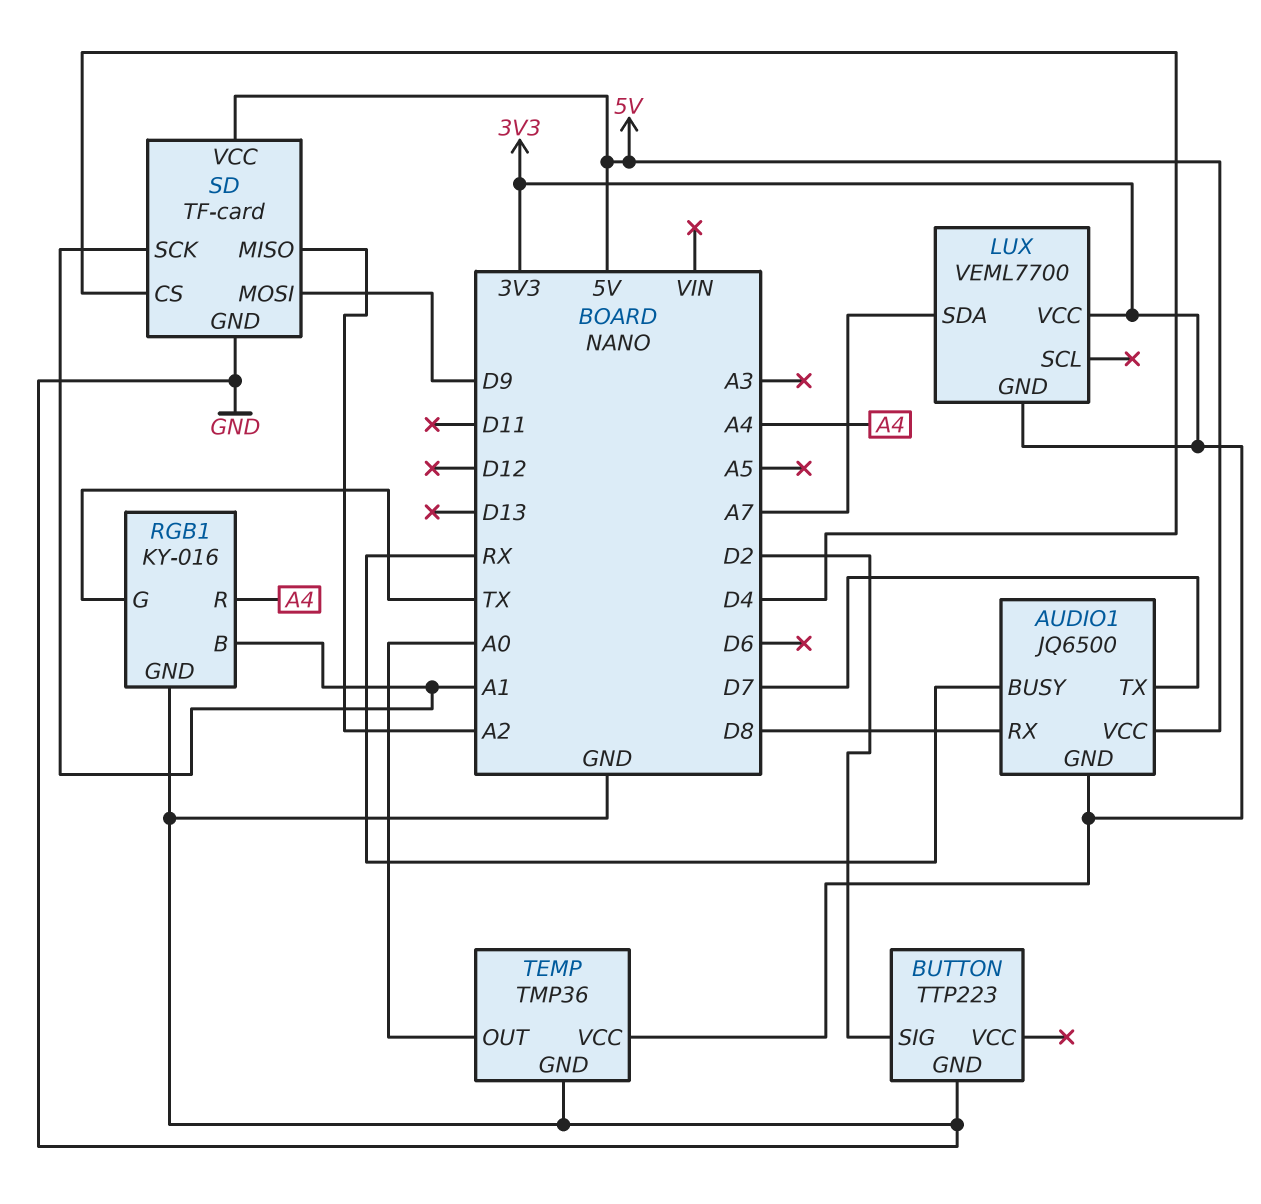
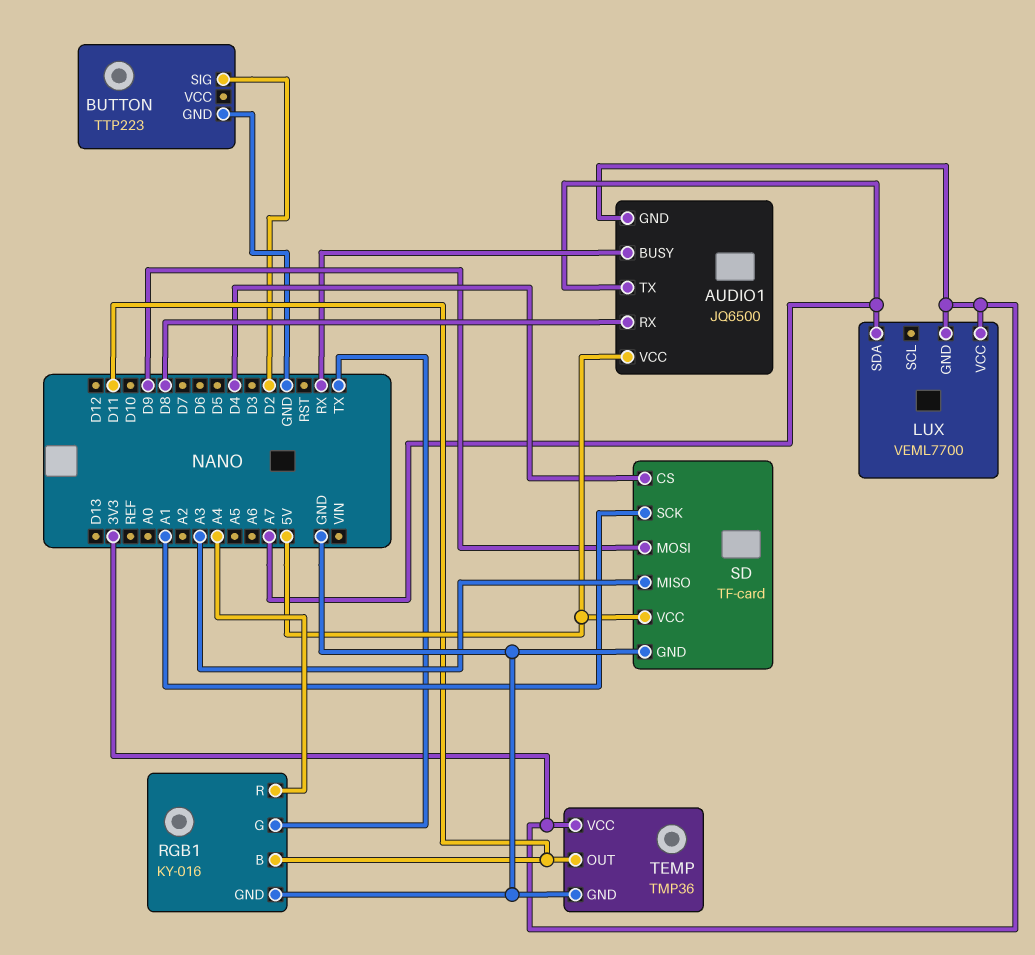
AUDIO1 pin TX: D7 -> A7
RGB1 pin B: A1 -> D11
SD pin MISO: A2 -> A3
TEMP pin OUT: A0 -> D11

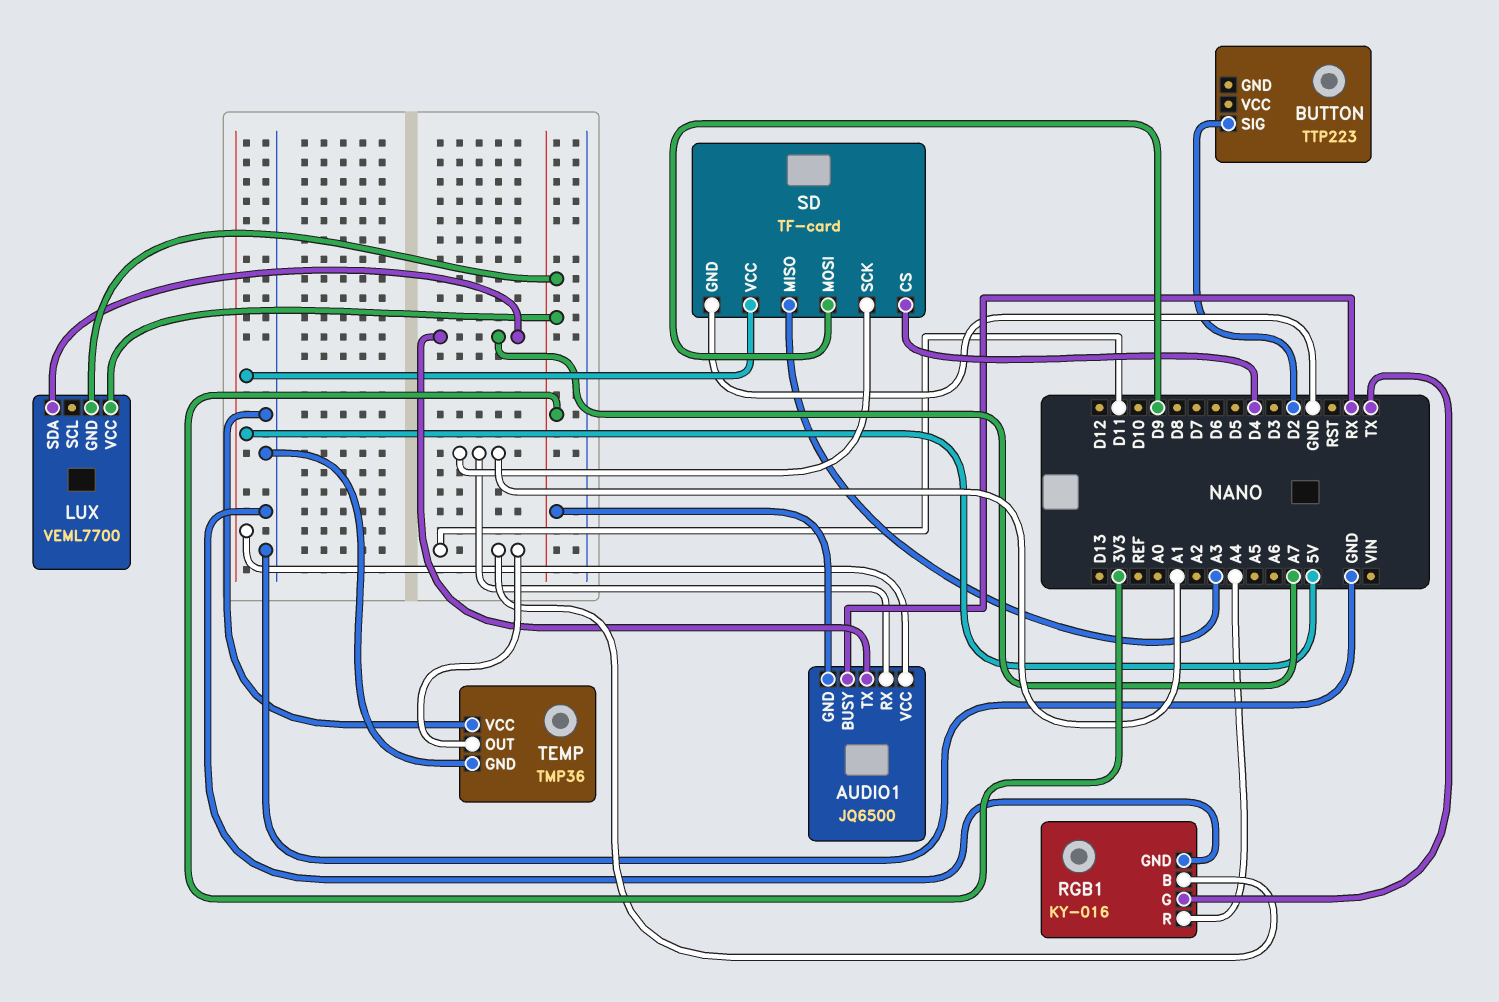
AUDIO1 pin RX: D8 -> A1
BUTTON pin GND: GND -> none
TEMP pin VCC: 3V3 -> GND

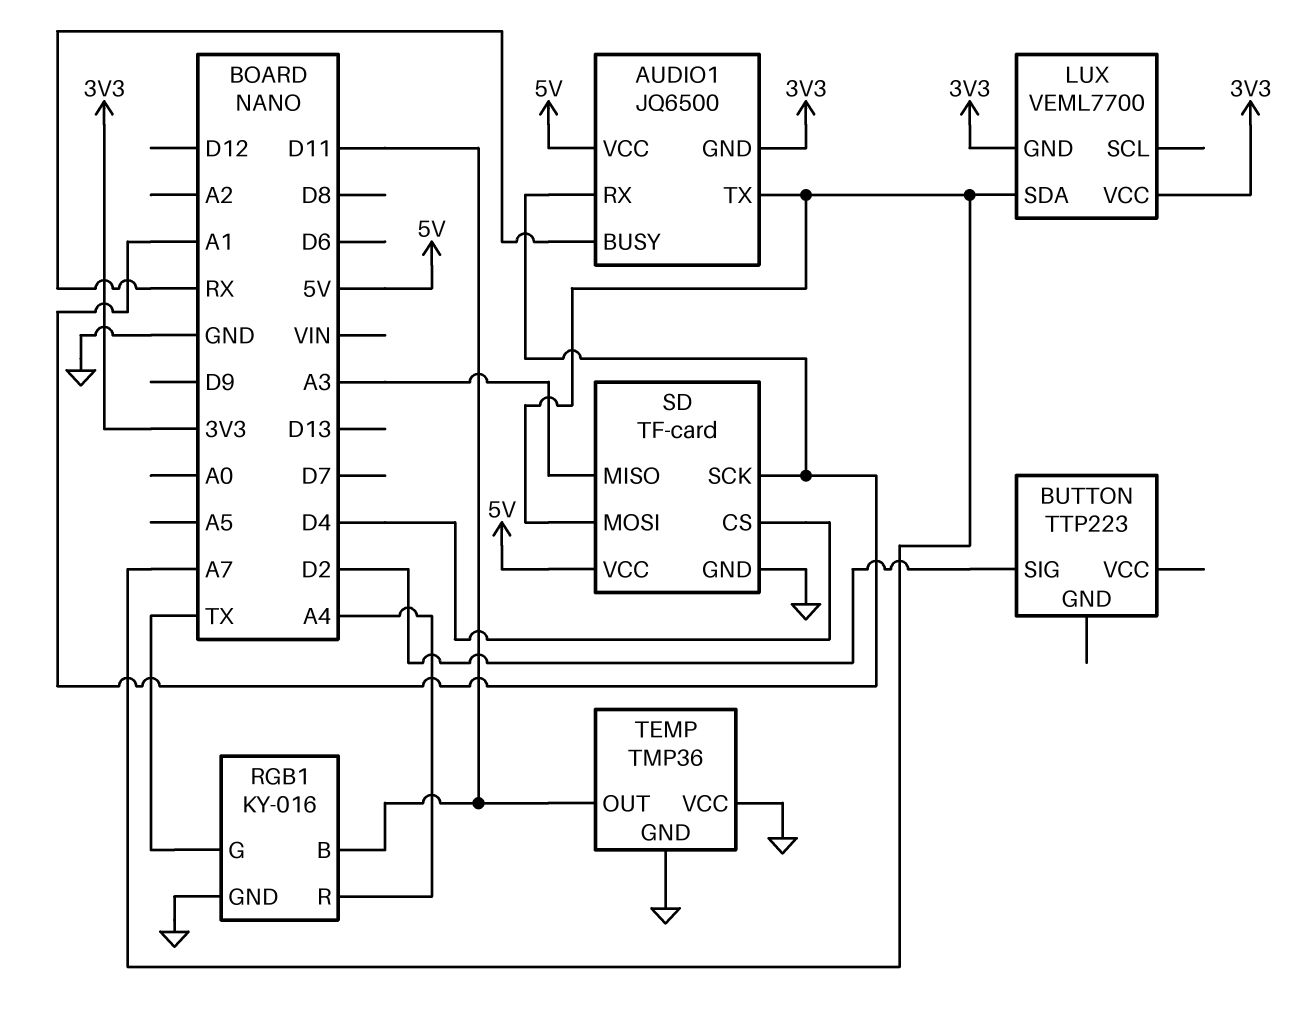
SD pin MOSI: D9 -> A7

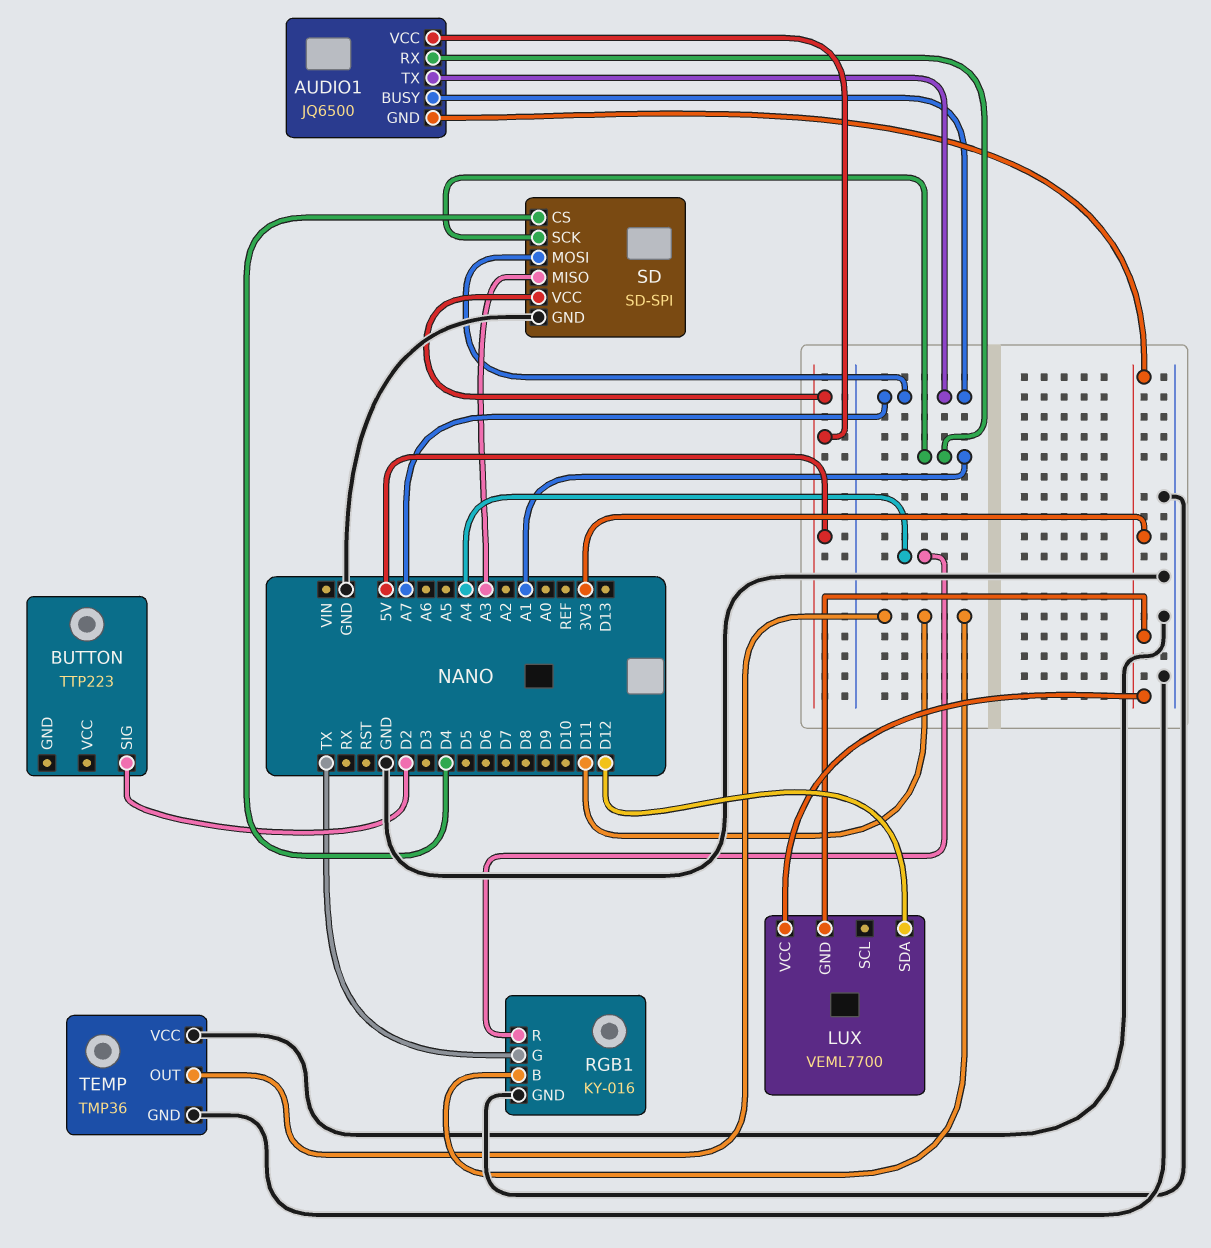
AUDIO1 pin BUSY: RX -> A7
LUX pin SDA: A7 -> D12
SD: TF-card -> SD-SPI

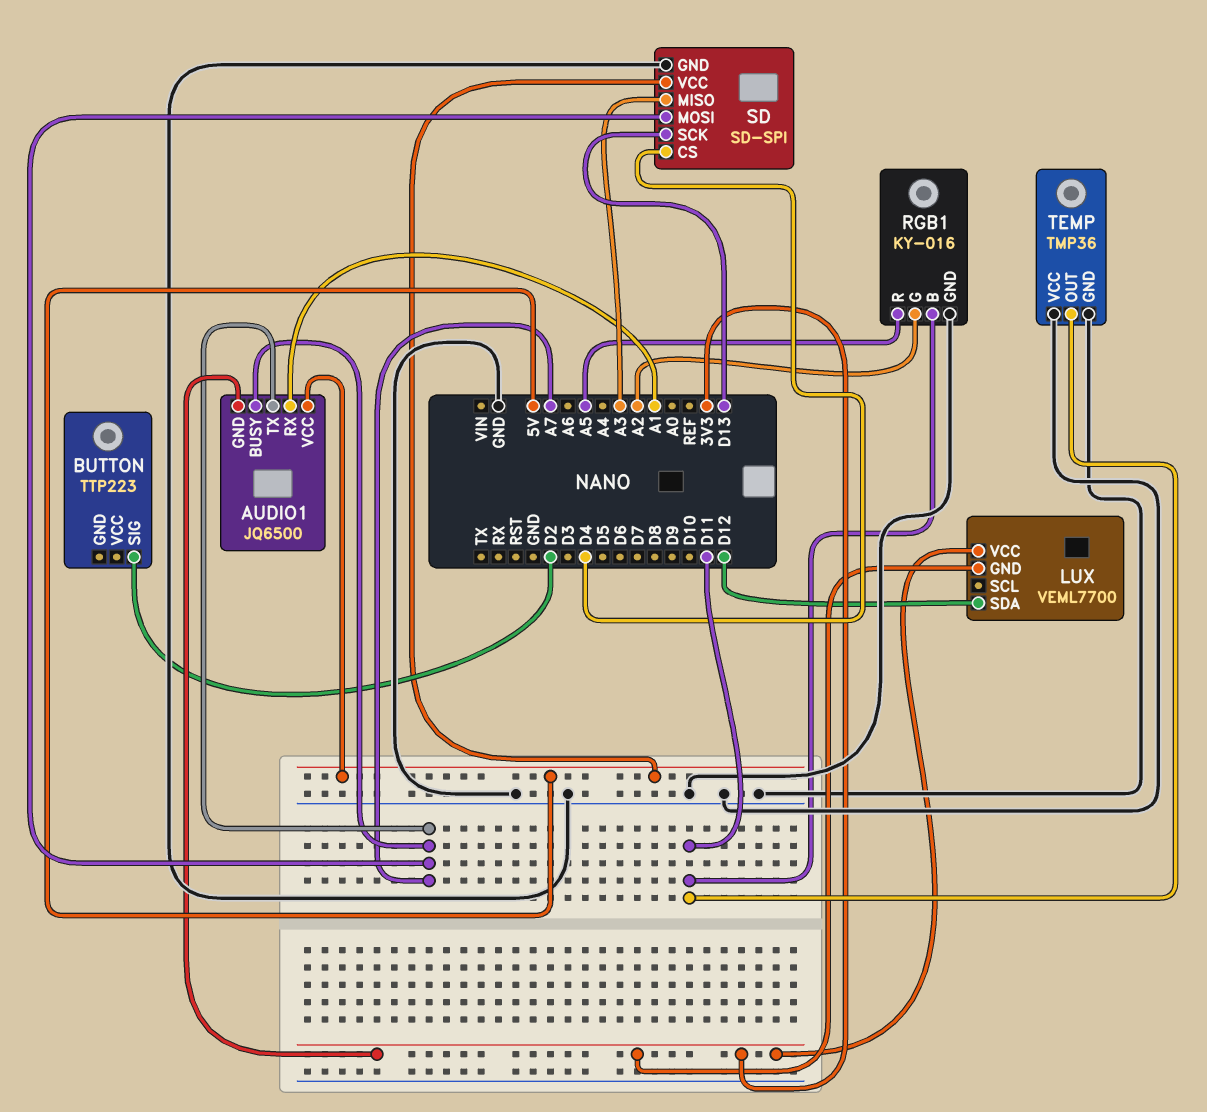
RGB1 pin G: TX -> A2
RGB1 pin R: A4 -> A5
SD pin SCK: A1 -> D13

